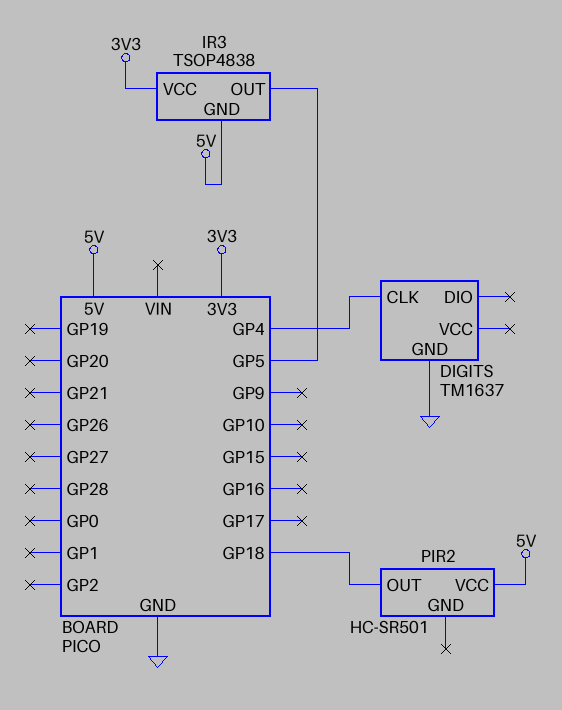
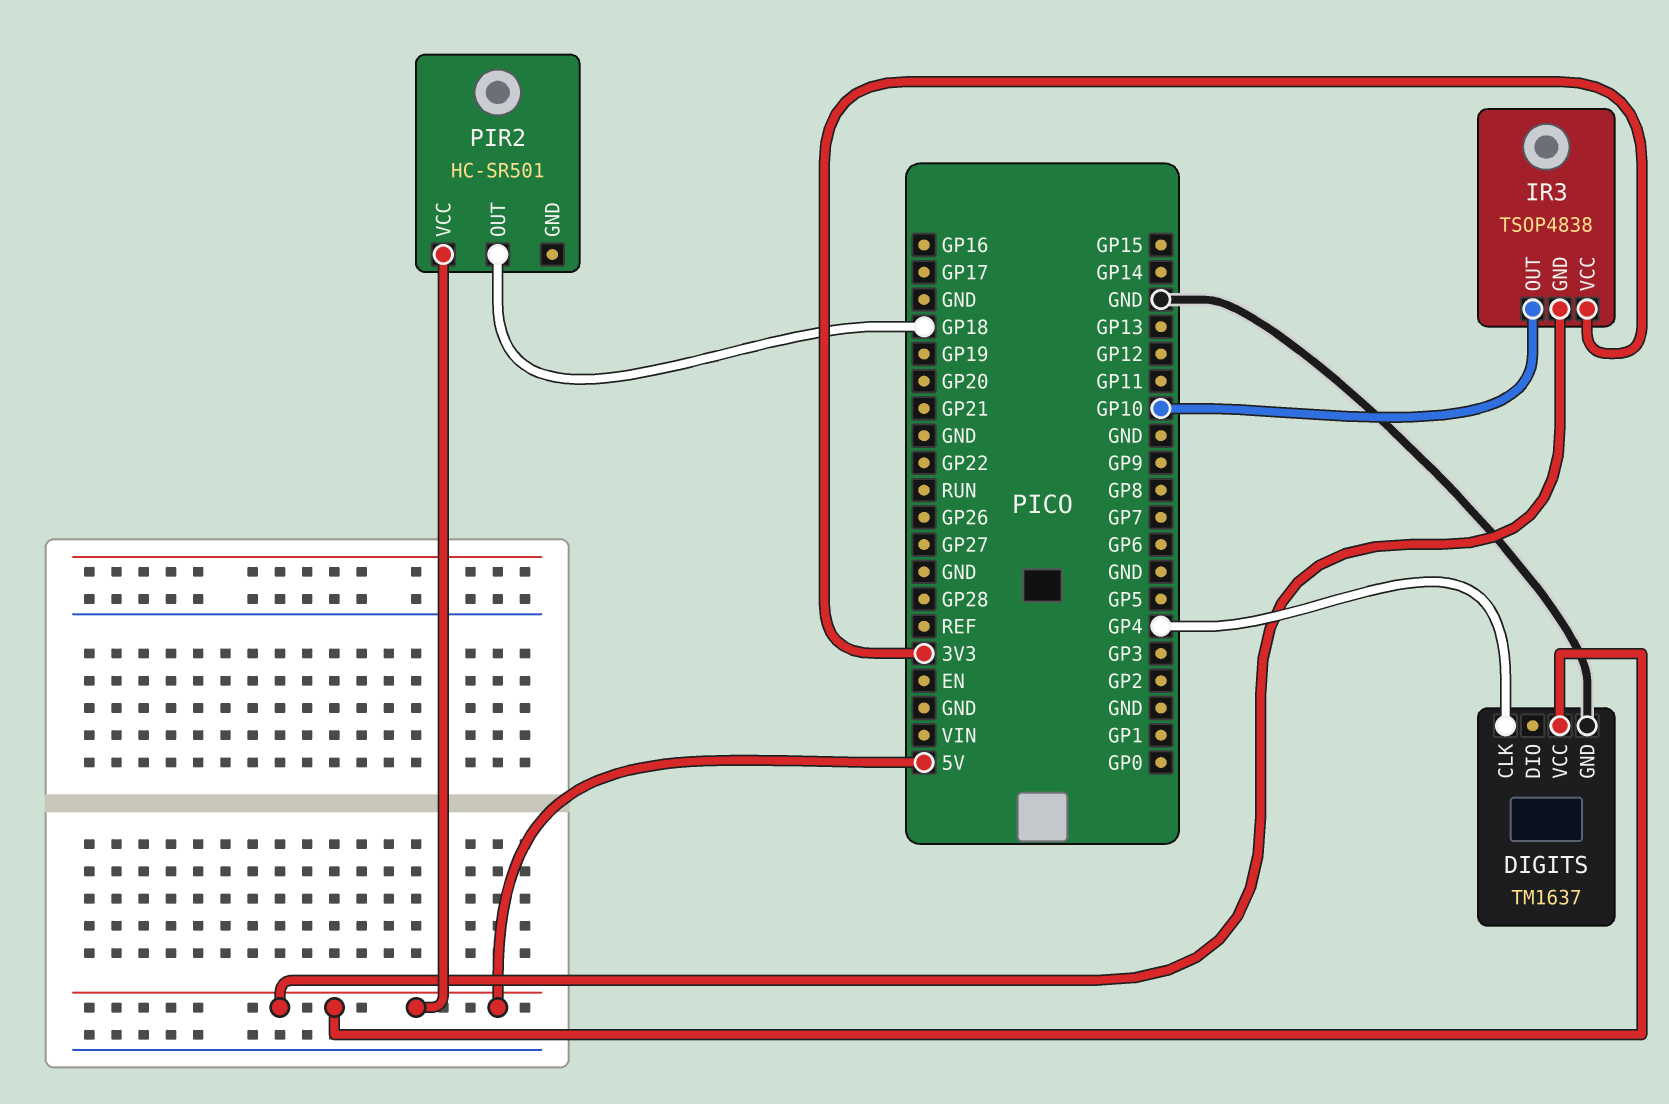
DIGITS pin VCC: none -> 5V
IR3 pin OUT: GP5 -> GP10

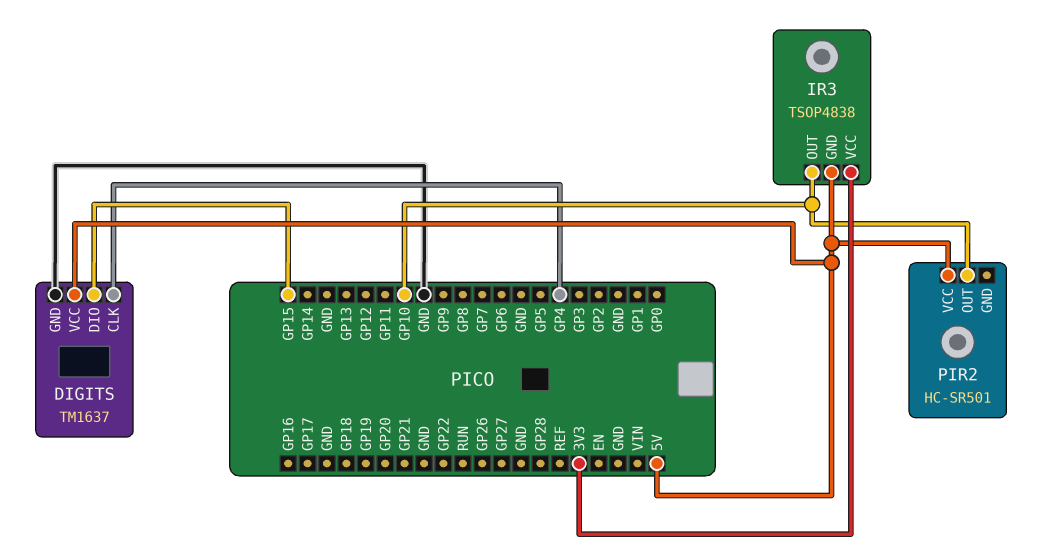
DIGITS pin DIO: none -> GP15
PIR2 pin OUT: GP18 -> GP10

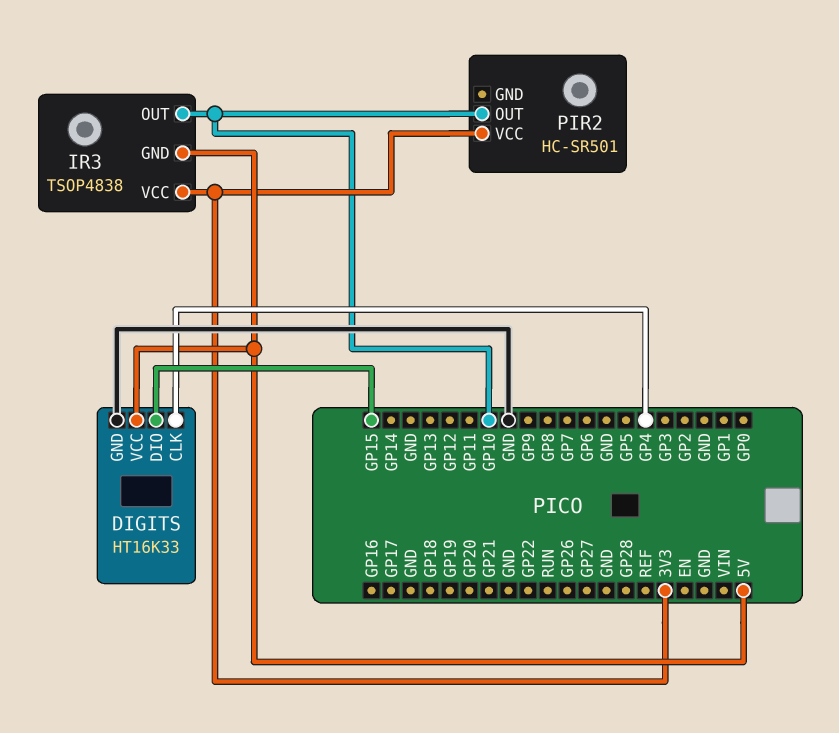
DIGITS: TM1637 -> HT16K33
PIR2 pin VCC: 5V -> 3V3

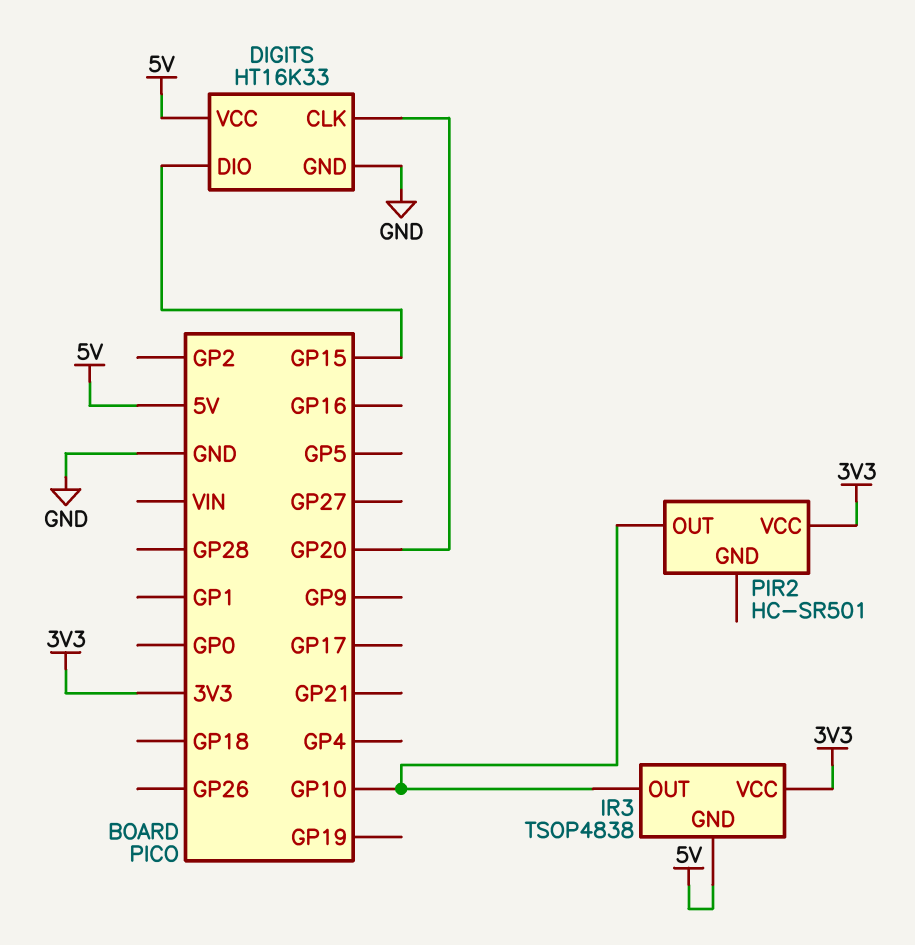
DIGITS pin CLK: GP4 -> GP20

